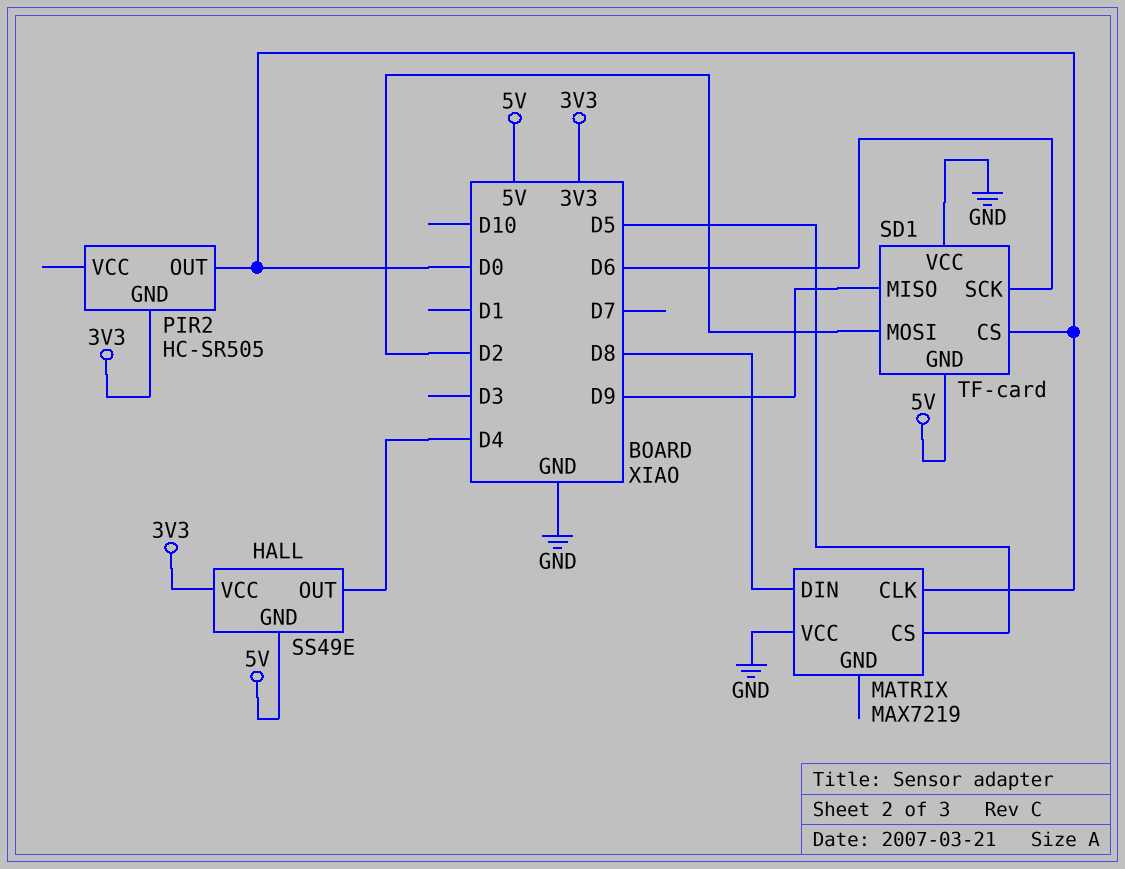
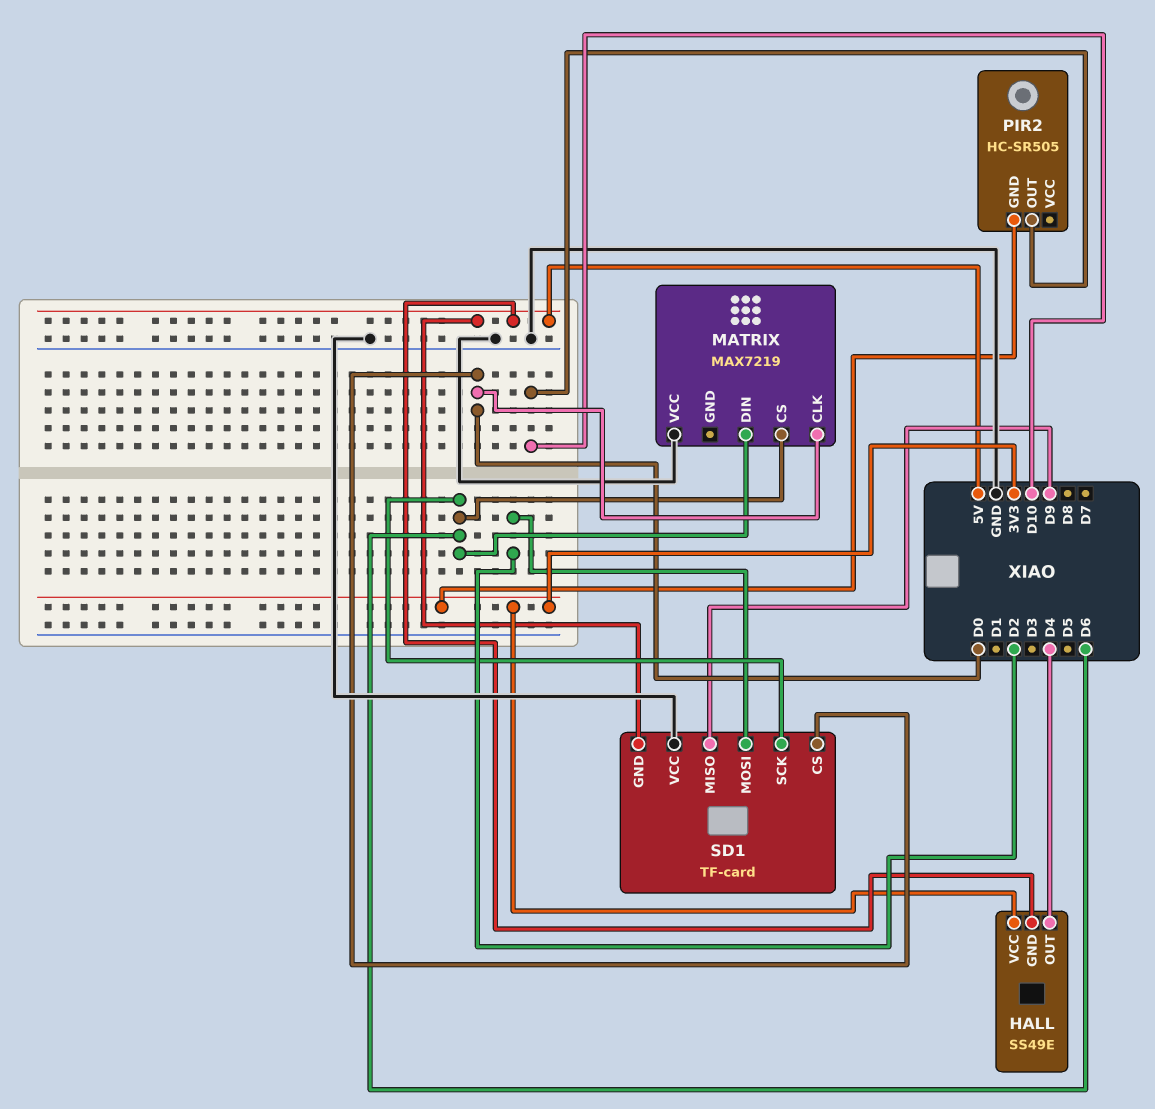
MATRIX pin CS: D5 -> D6
MATRIX pin DIN: D8 -> D6
PIR2 pin OUT: D0 -> D10

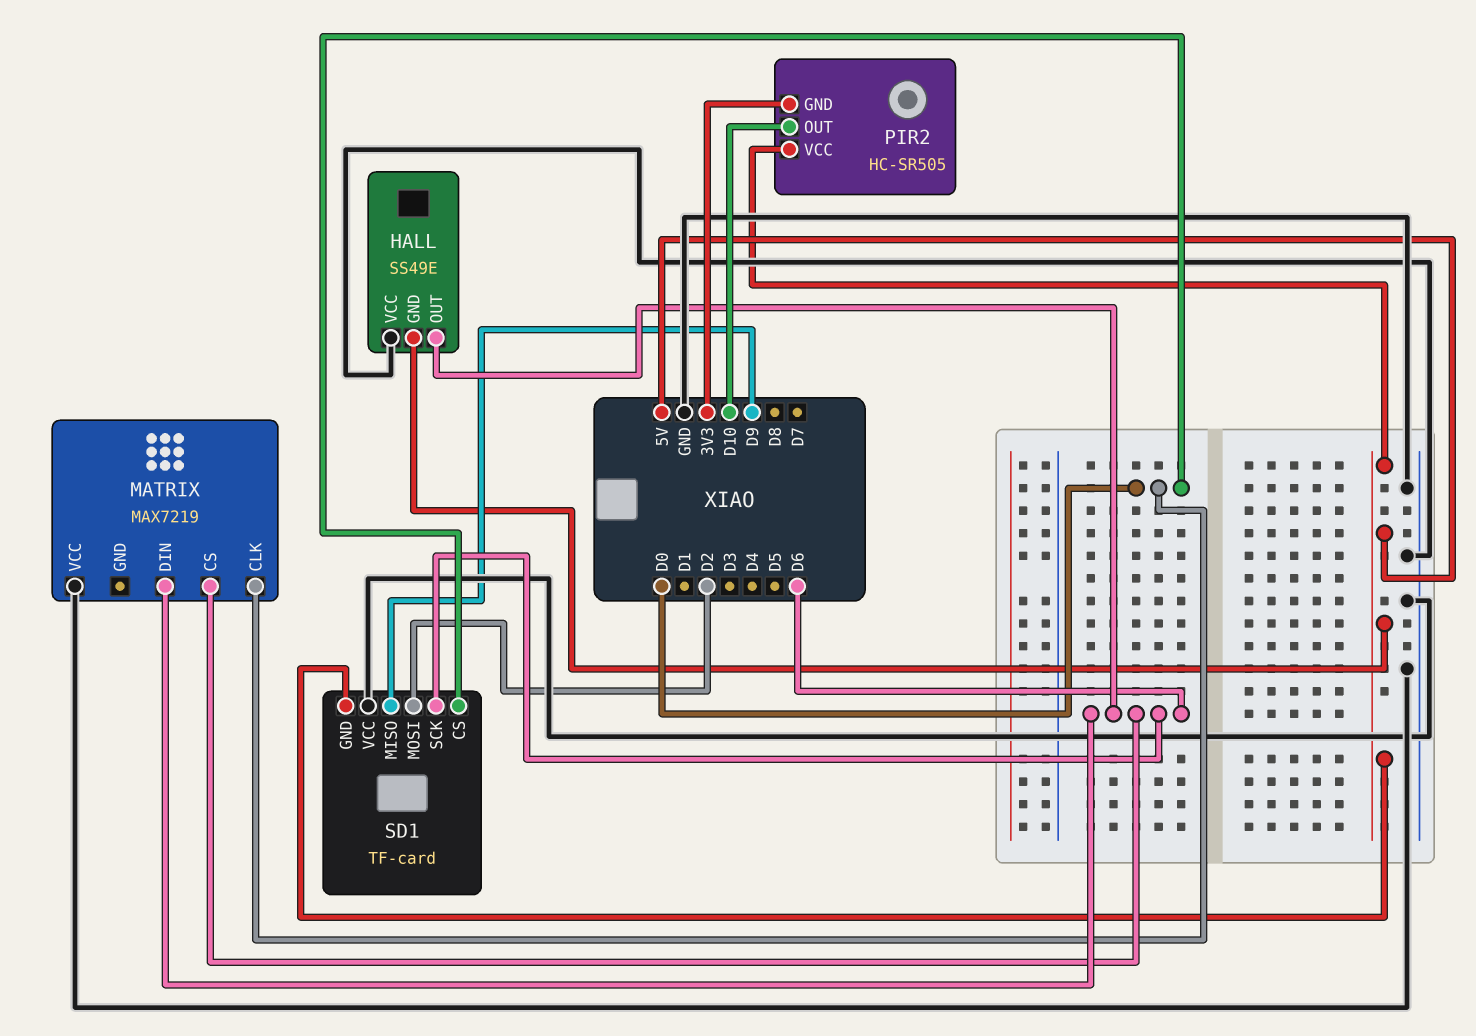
HALL pin OUT: D4 -> D6
HALL pin VCC: 3V3 -> GND
PIR2 pin VCC: none -> 5V

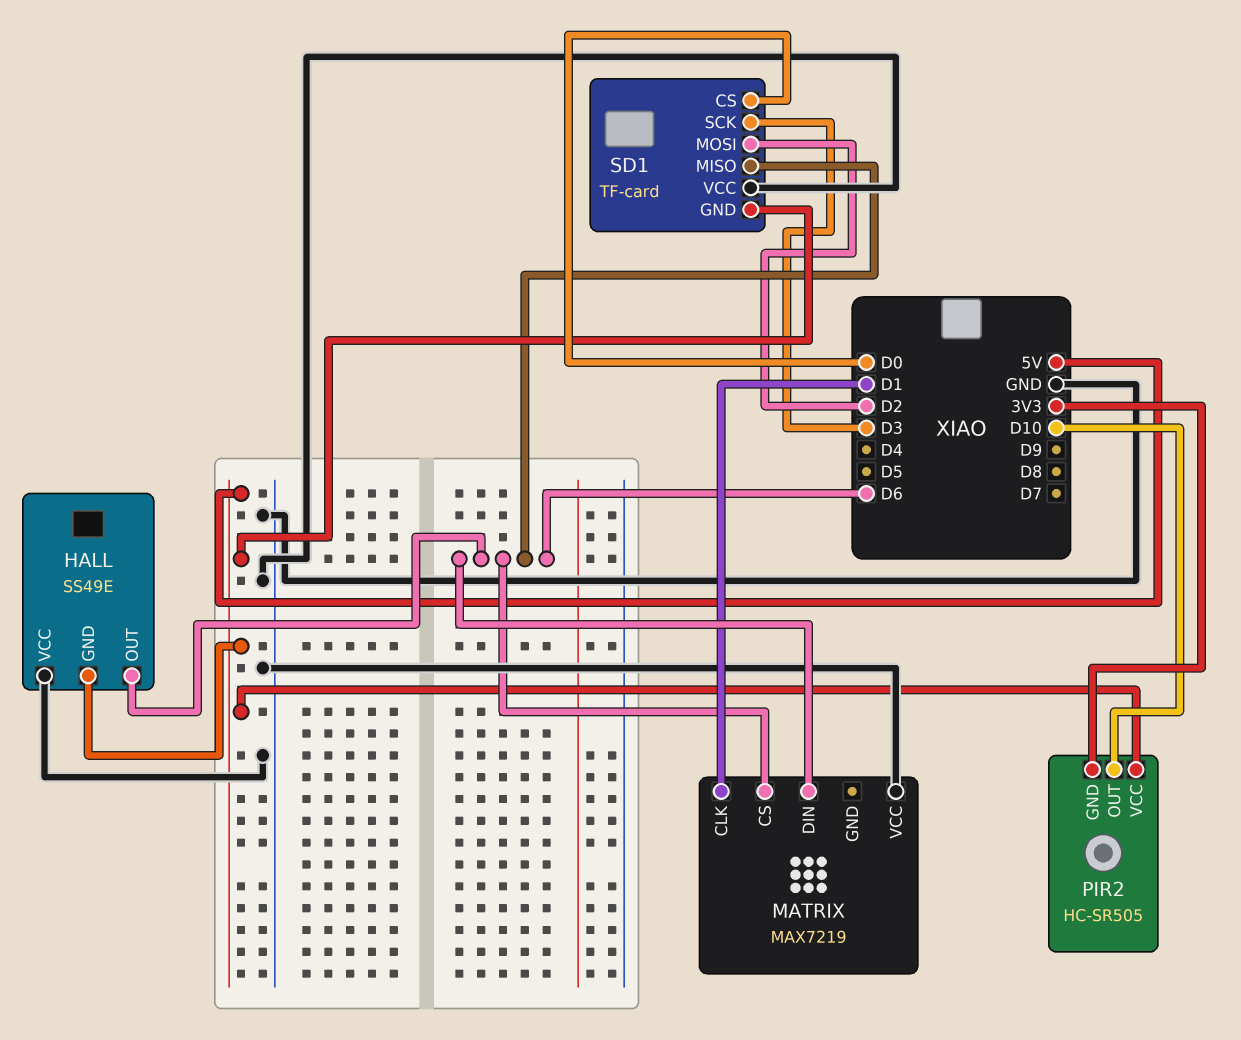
MATRIX pin CLK: D0 -> D1
SD1 pin MISO: D9 -> D6
SD1 pin SCK: D6 -> D3

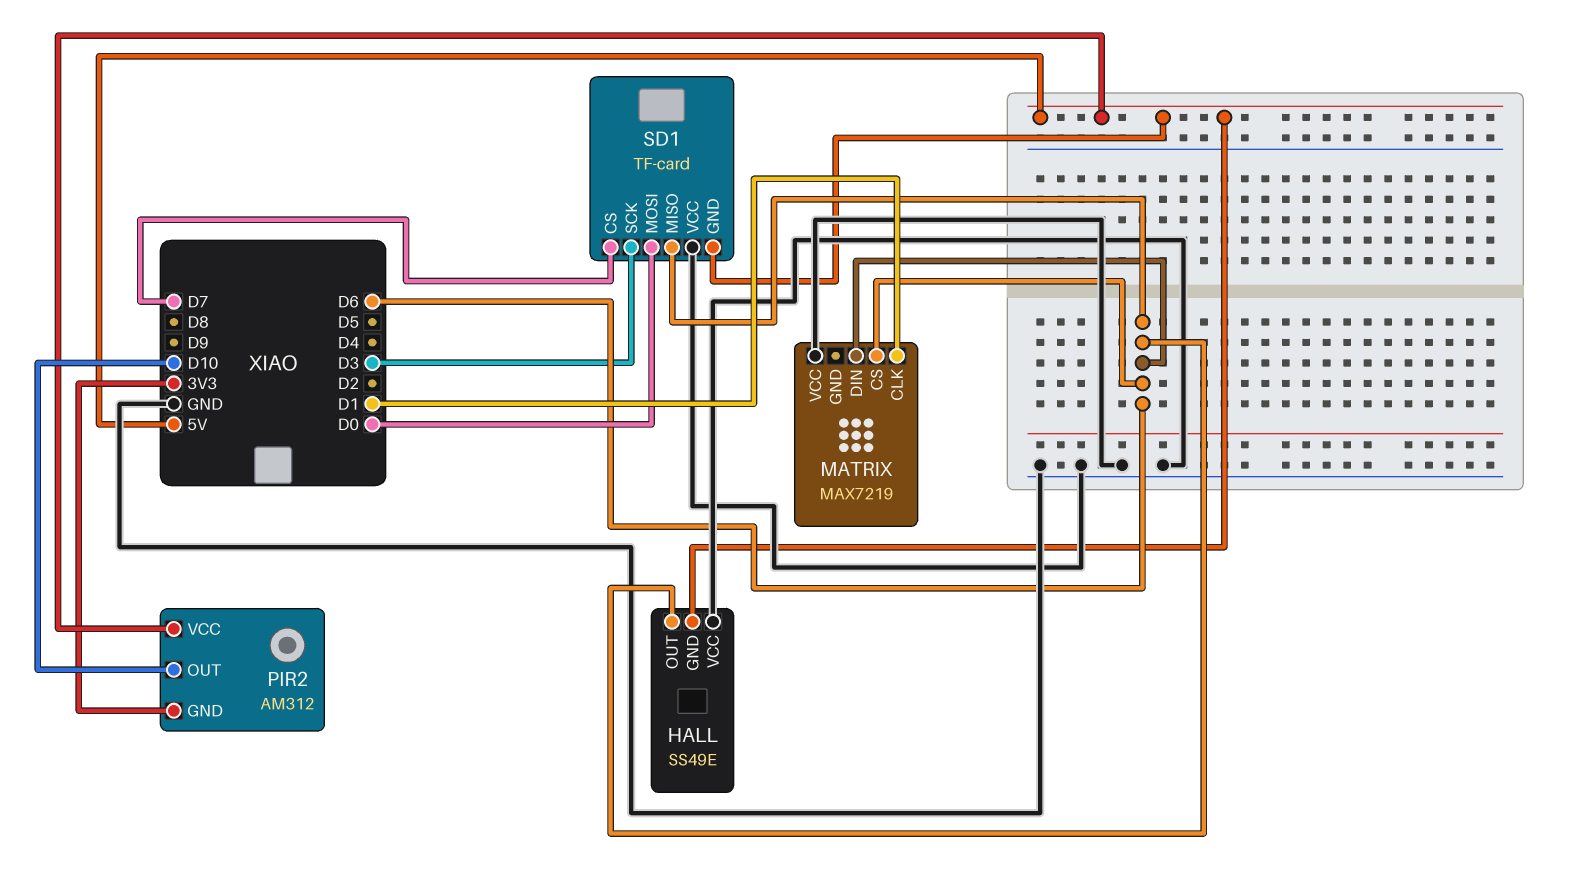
PIR2: HC-SR505 -> AM312
SD1 pin CS: D0 -> D7
SD1 pin MOSI: D2 -> D0

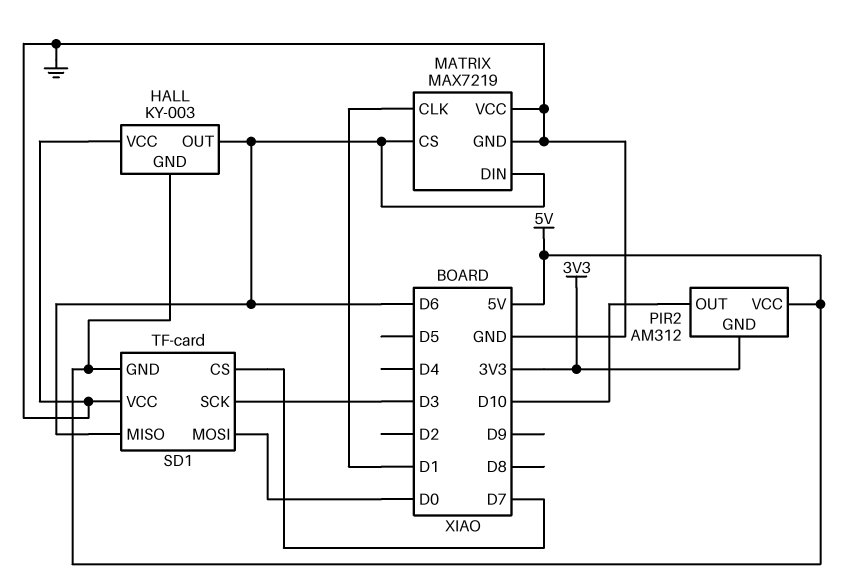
HALL: SS49E -> KY-003
MATRIX pin GND: none -> GND

